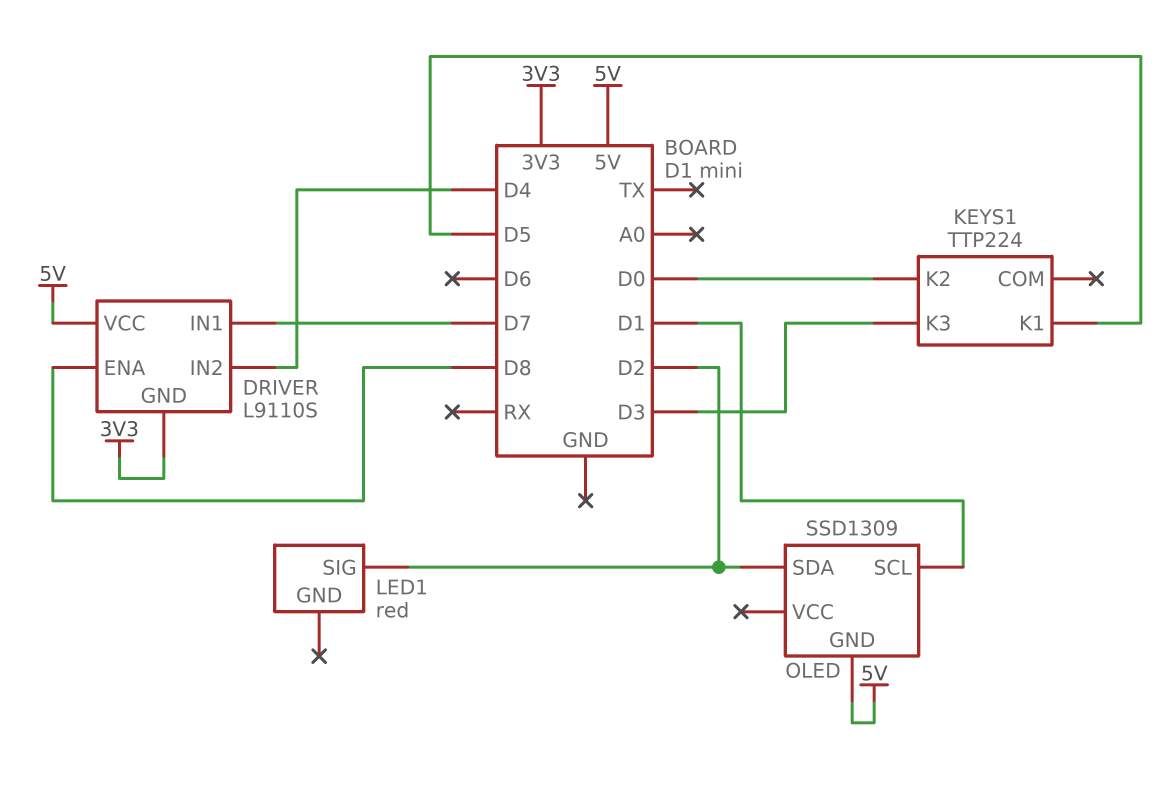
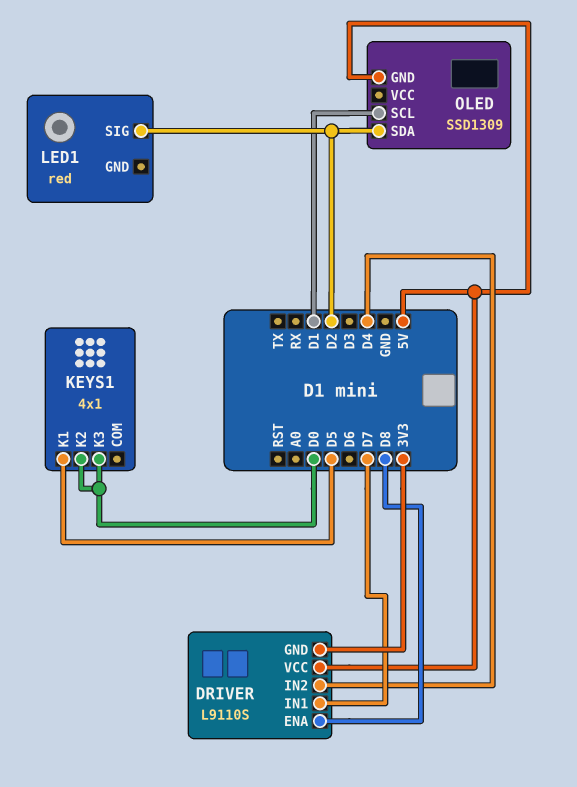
KEYS1: TTP224 -> 4x1
KEYS1 pin K3: D3 -> D0

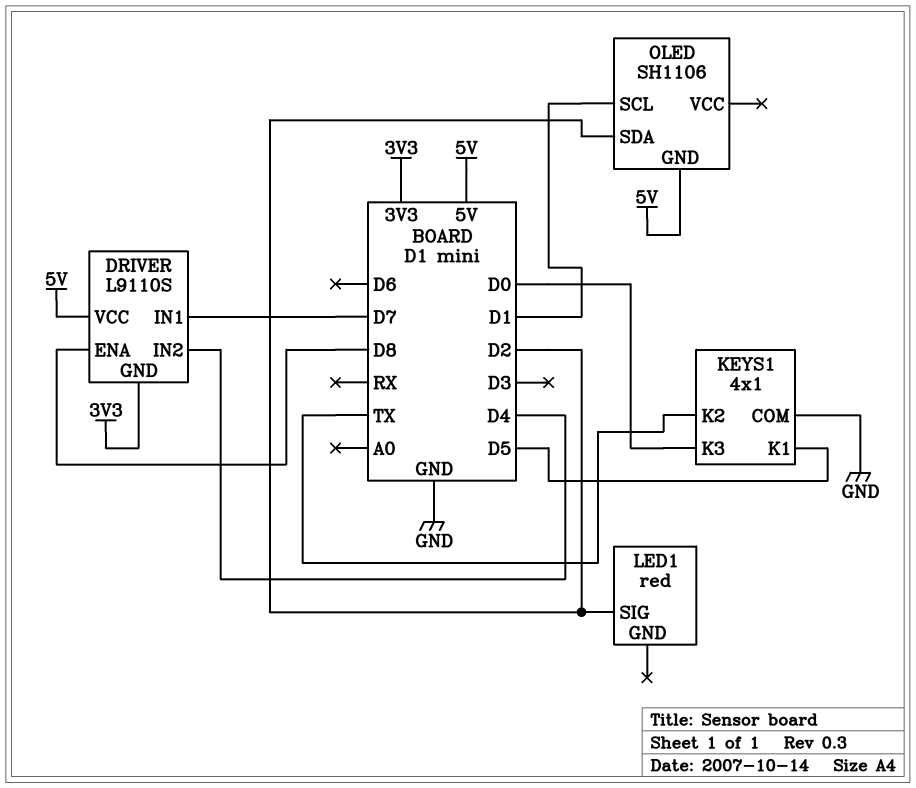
KEYS1 pin COM: none -> GND
KEYS1 pin K2: D0 -> TX
OLED: SSD1309 -> SH1106

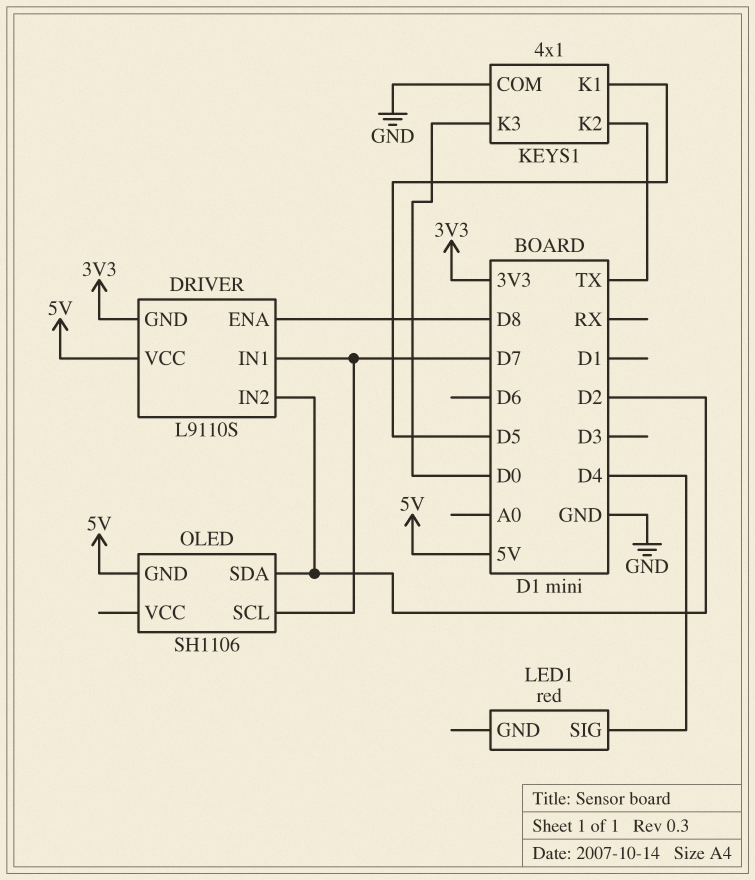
DRIVER pin IN2: D4 -> D2
LED1 pin SIG: D2 -> D4
OLED pin SCL: D1 -> D7

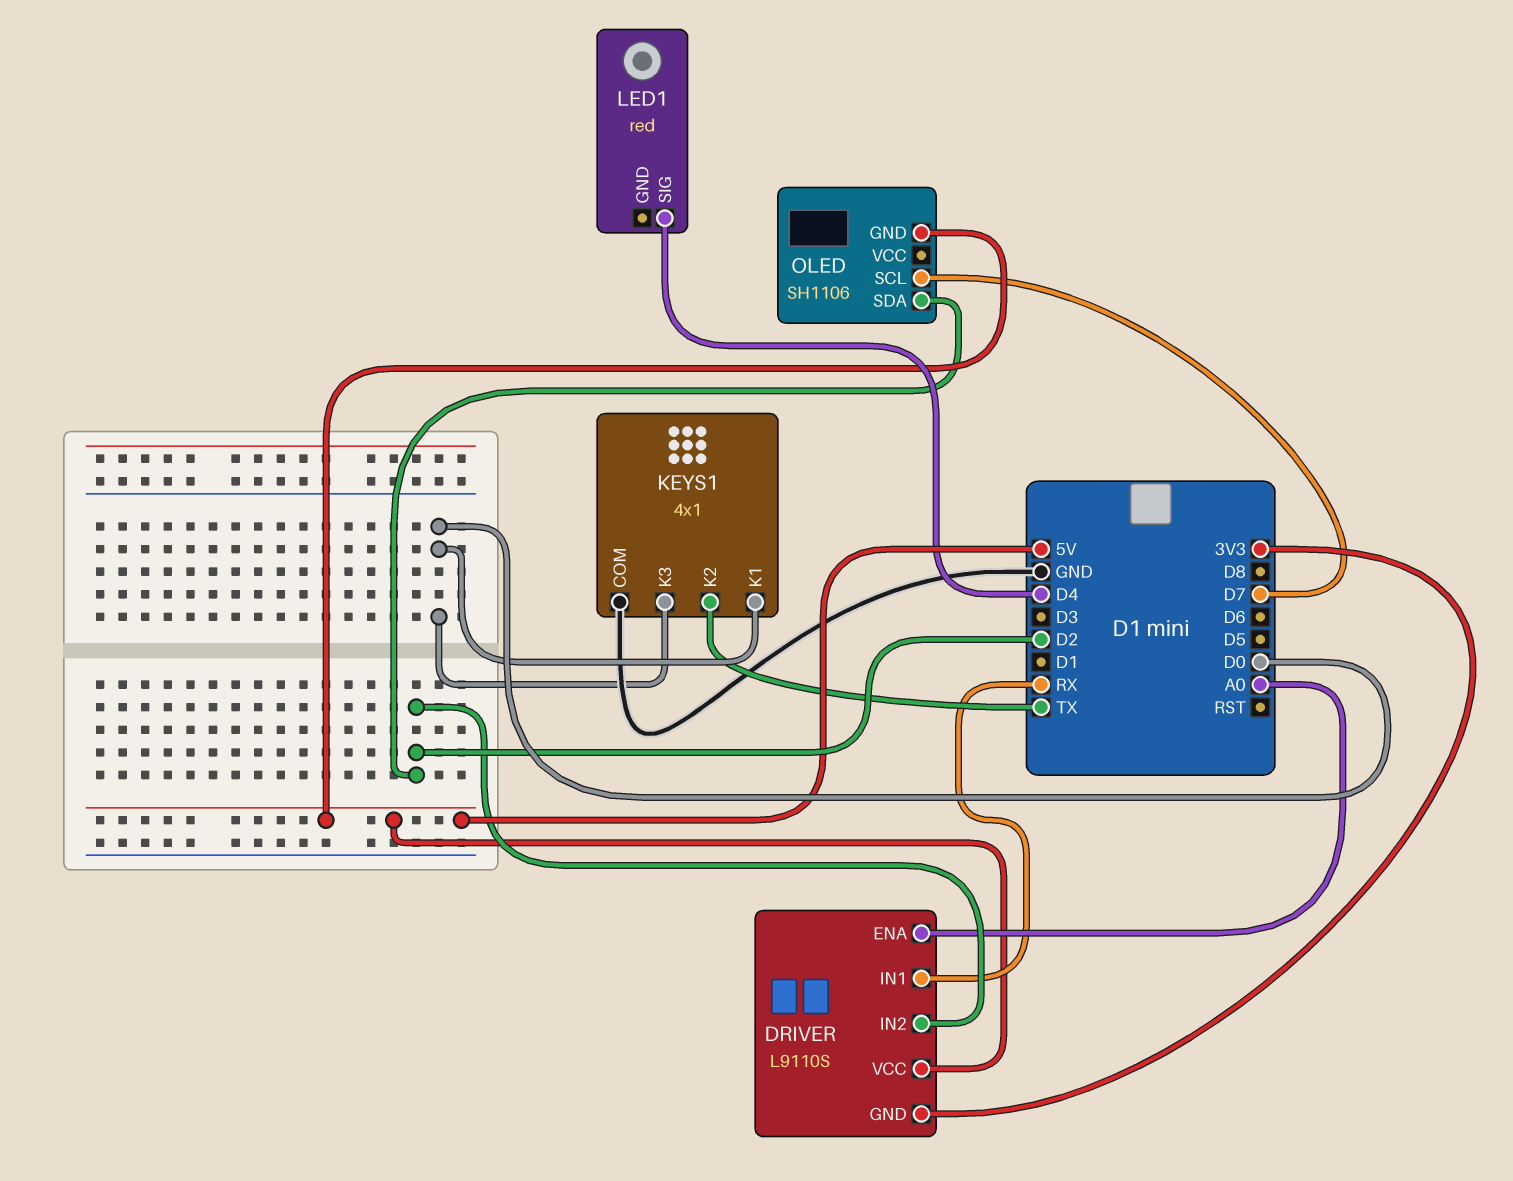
DRIVER pin ENA: D8 -> A0
DRIVER pin IN1: D7 -> RX
KEYS1 pin K1: D5 -> D0

